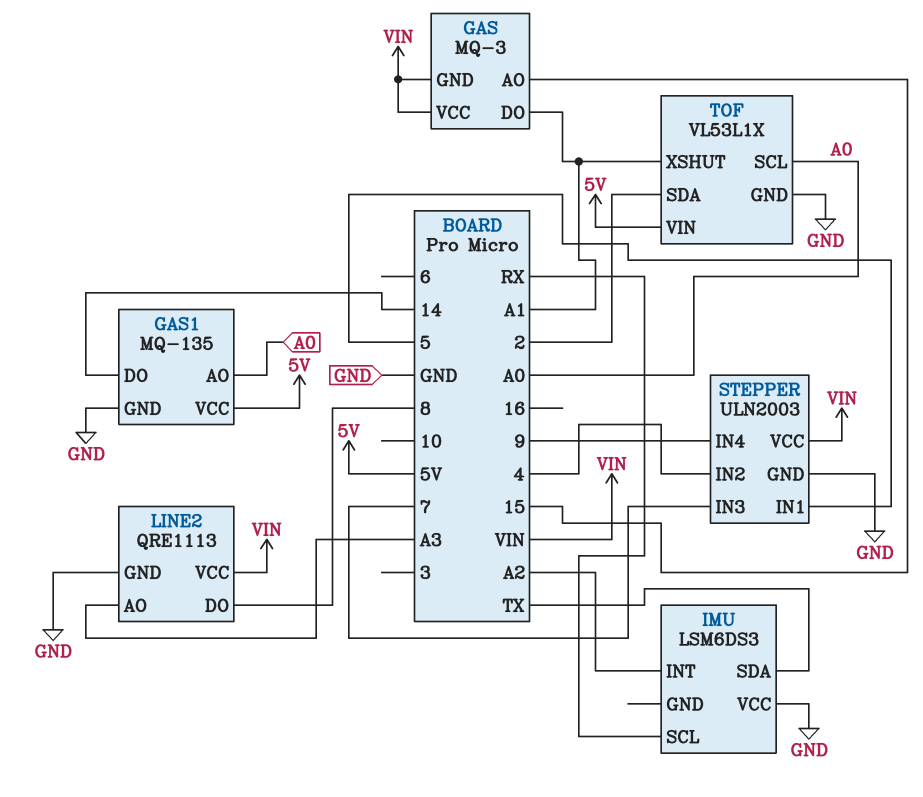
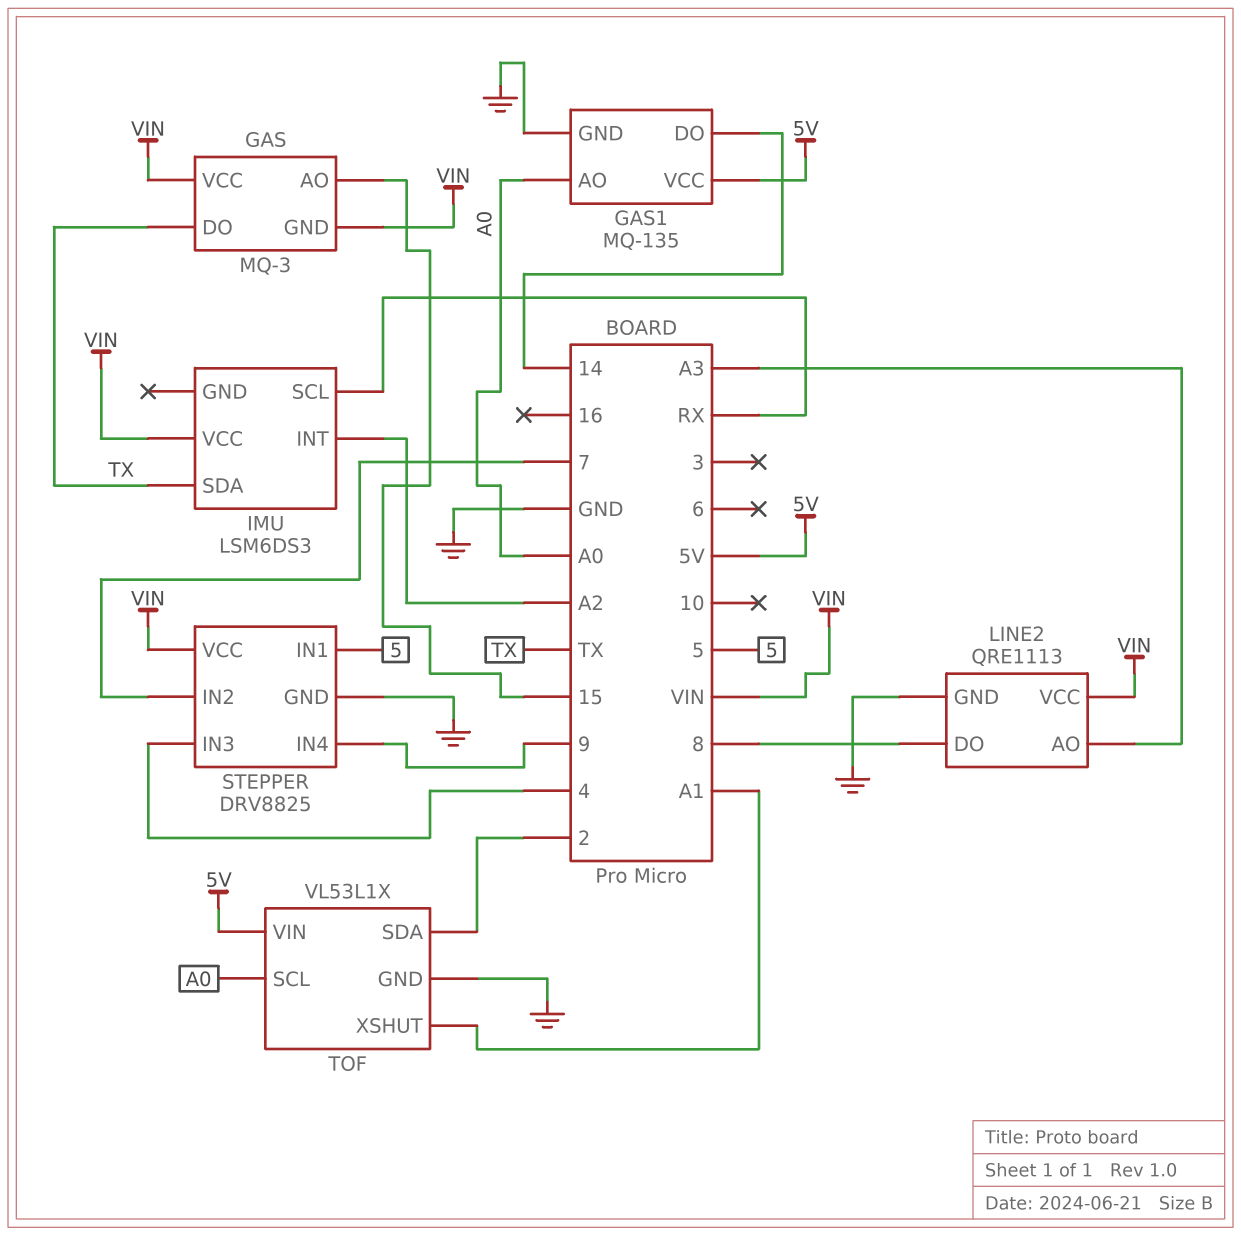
GAS pin DO: A1 -> TX
IMU pin VCC: GND -> VIN
STEPPER: ULN2003 -> DRV8825
STEPPER pin IN2: 4 -> 7
STEPPER pin IN3: 7 -> 4

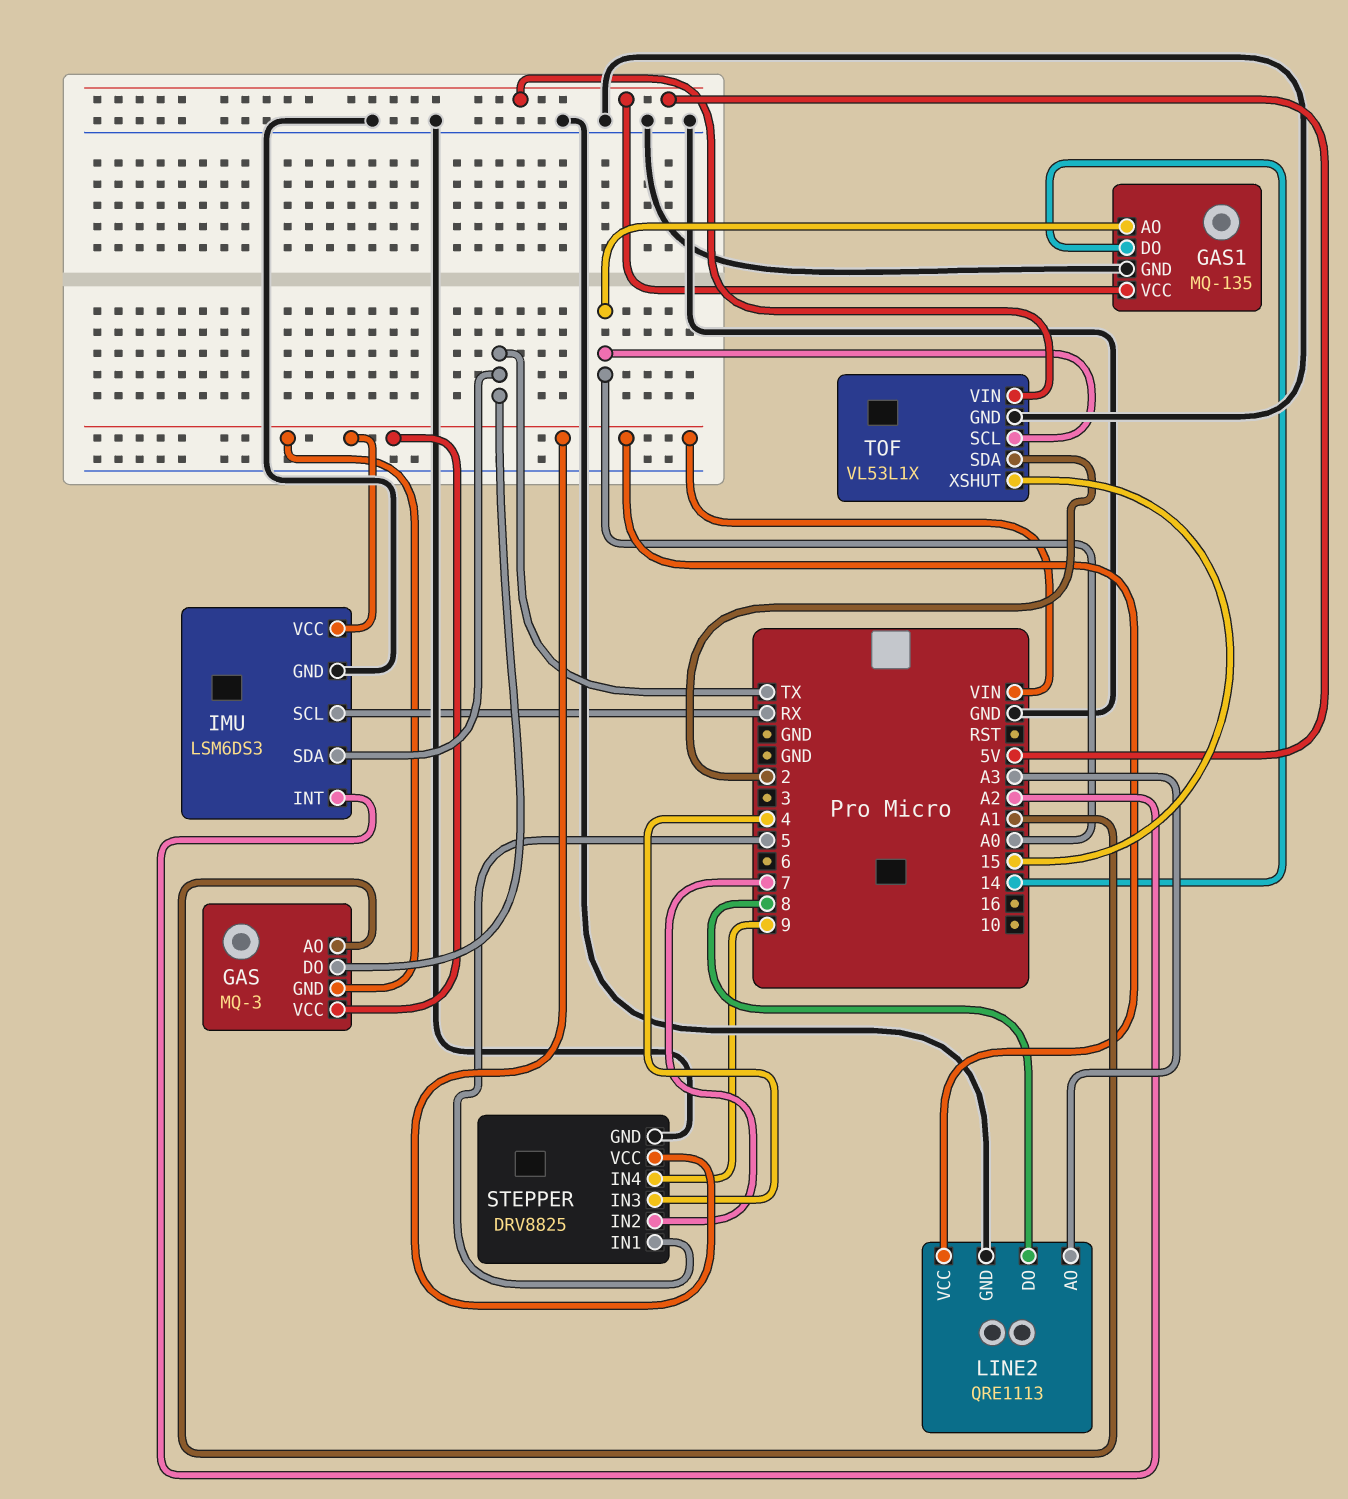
GAS pin AO: 15 -> A1
IMU pin GND: none -> GND
TOF pin XSHUT: A1 -> 15

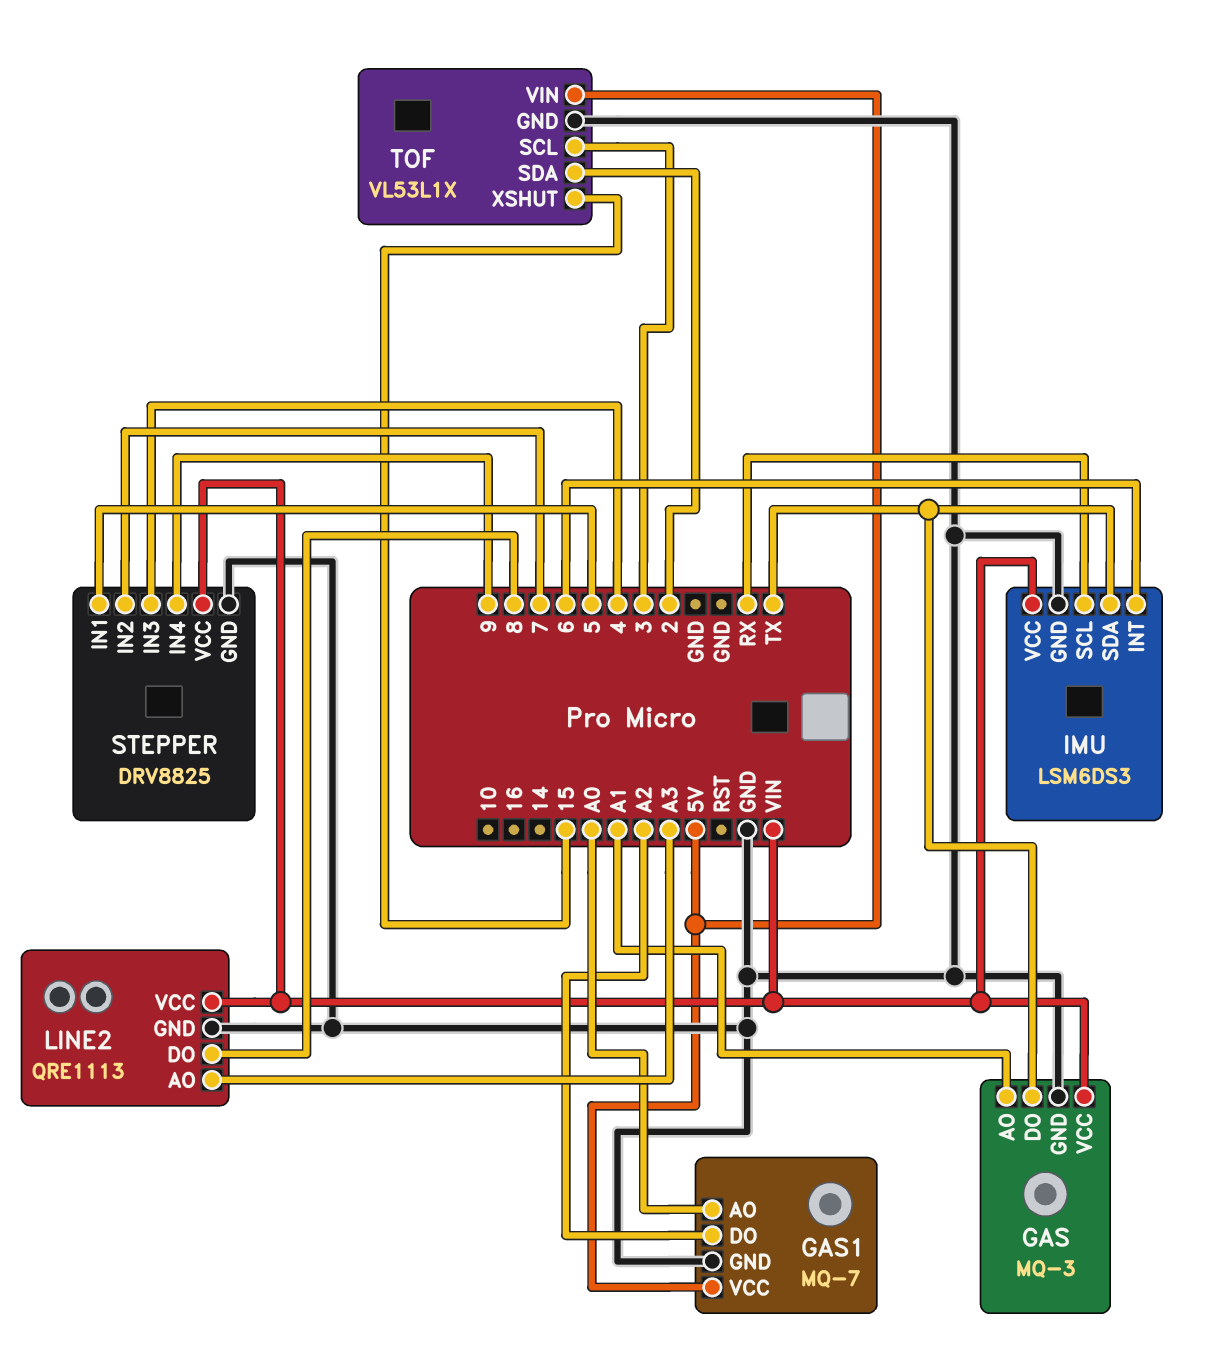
GAS pin GND: VIN -> GND
GAS1: MQ-135 -> MQ-7
GAS1 pin DO: 14 -> A2
IMU pin INT: A2 -> 6
TOF pin SCL: A0 -> 3

